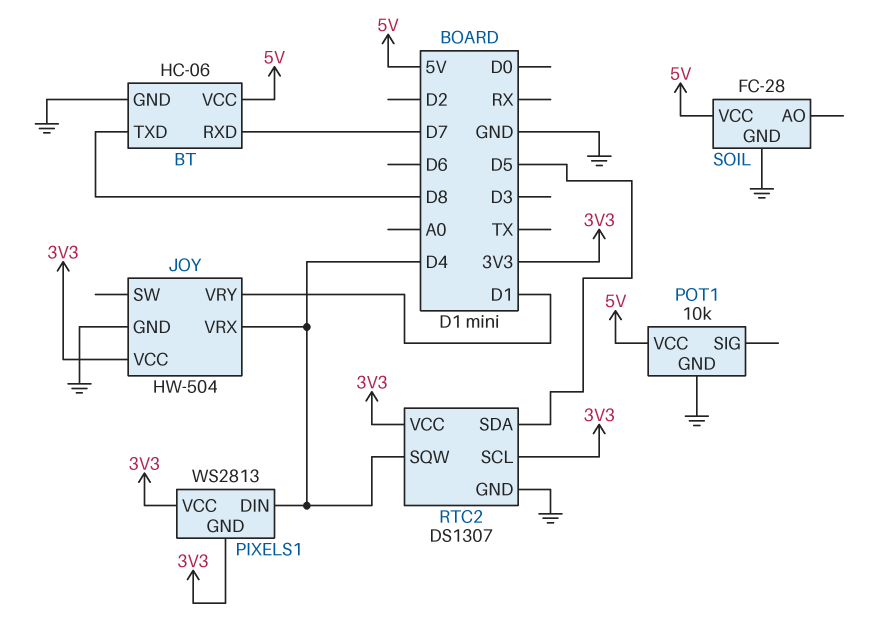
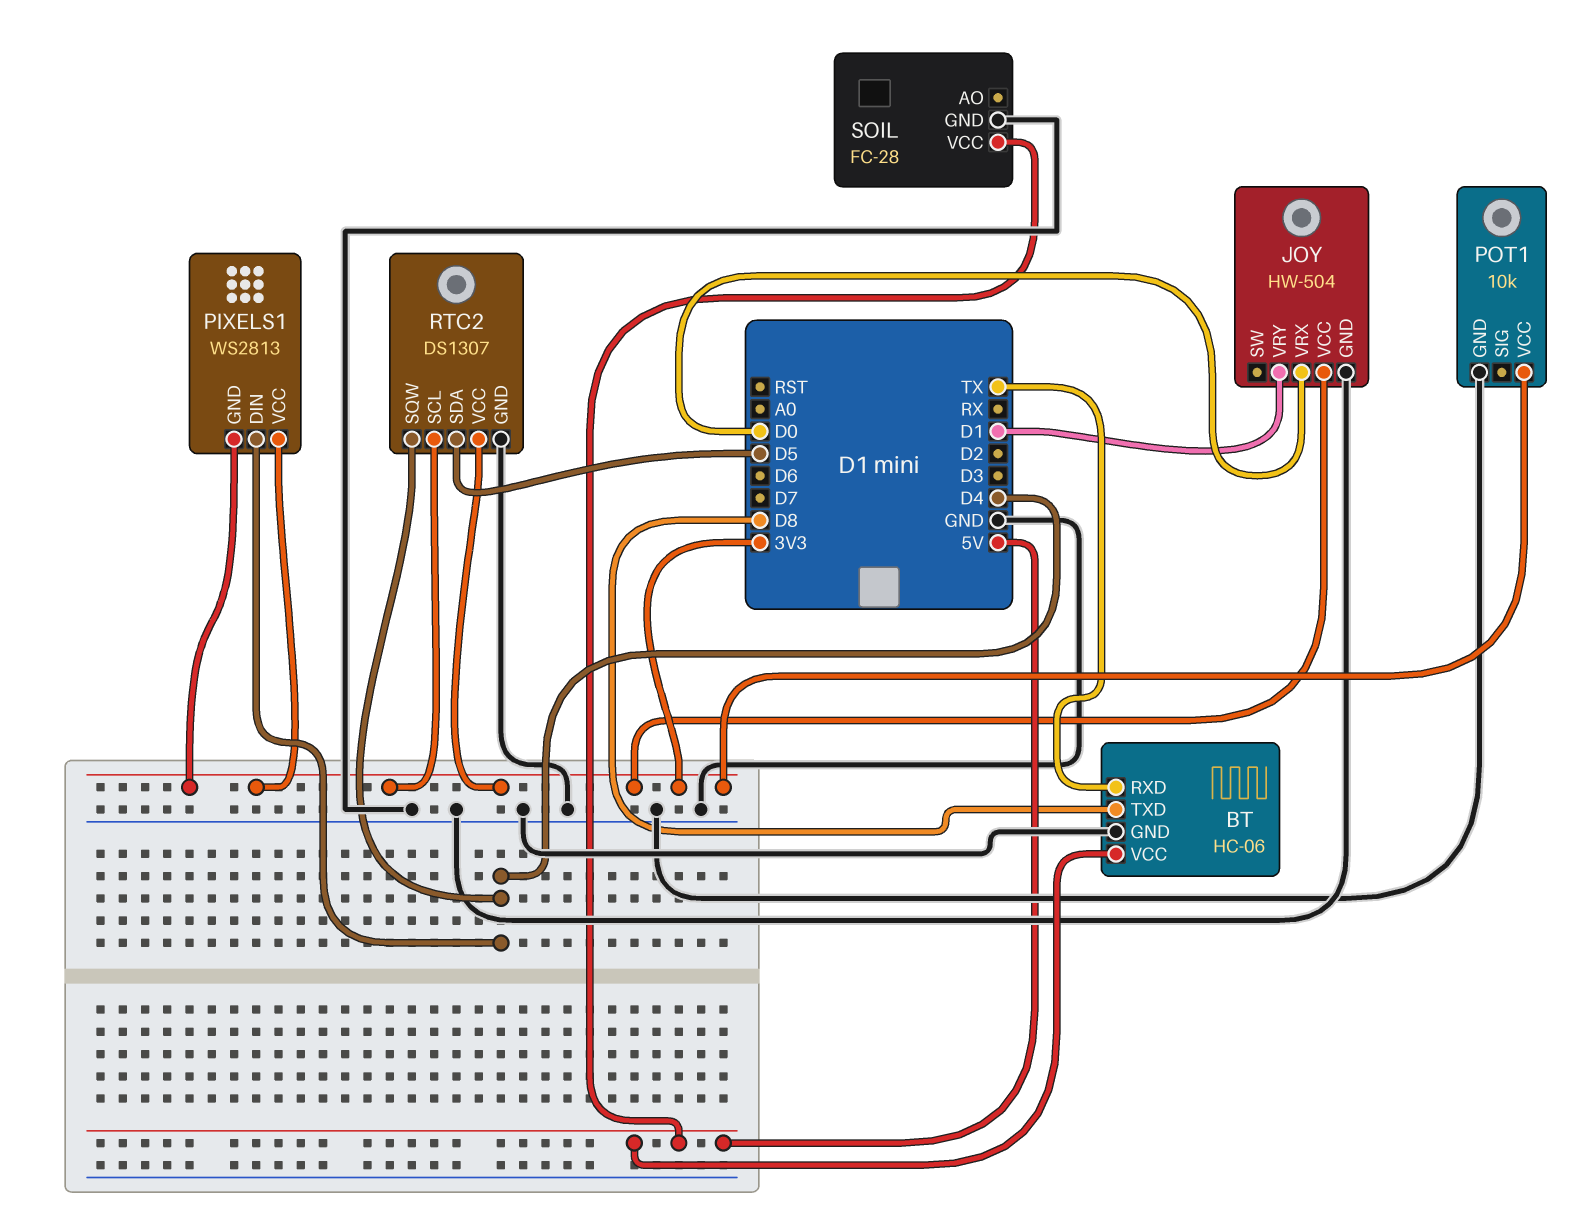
BT pin RXD: D7 -> TX
JOY pin VRX: D4 -> D0
POT1 pin VCC: 5V -> 3V3

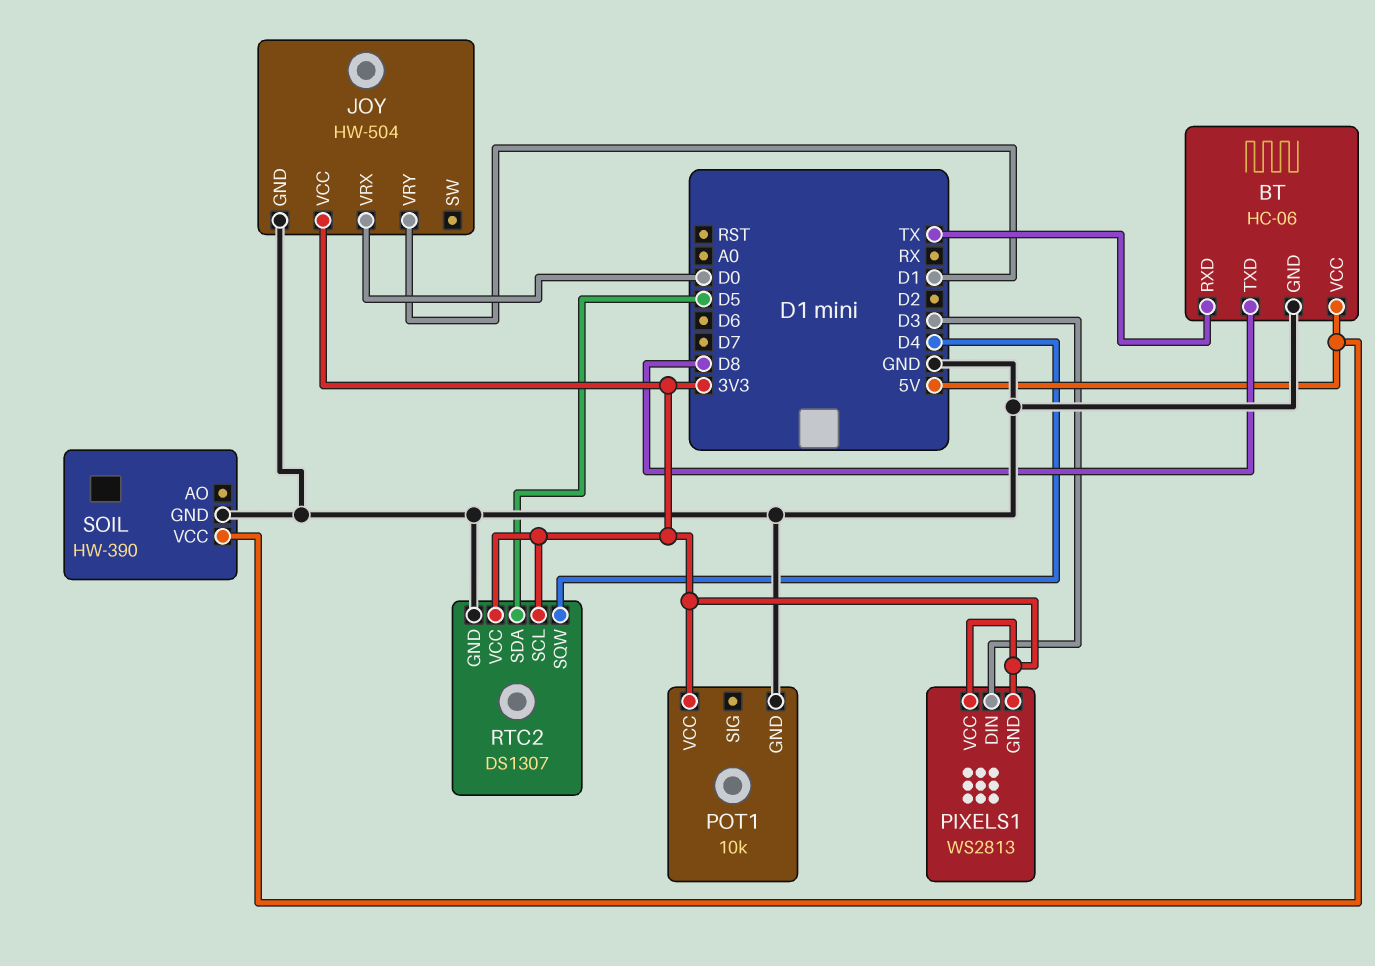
PIXELS1 pin DIN: D4 -> D3
SOIL: FC-28 -> HW-390

